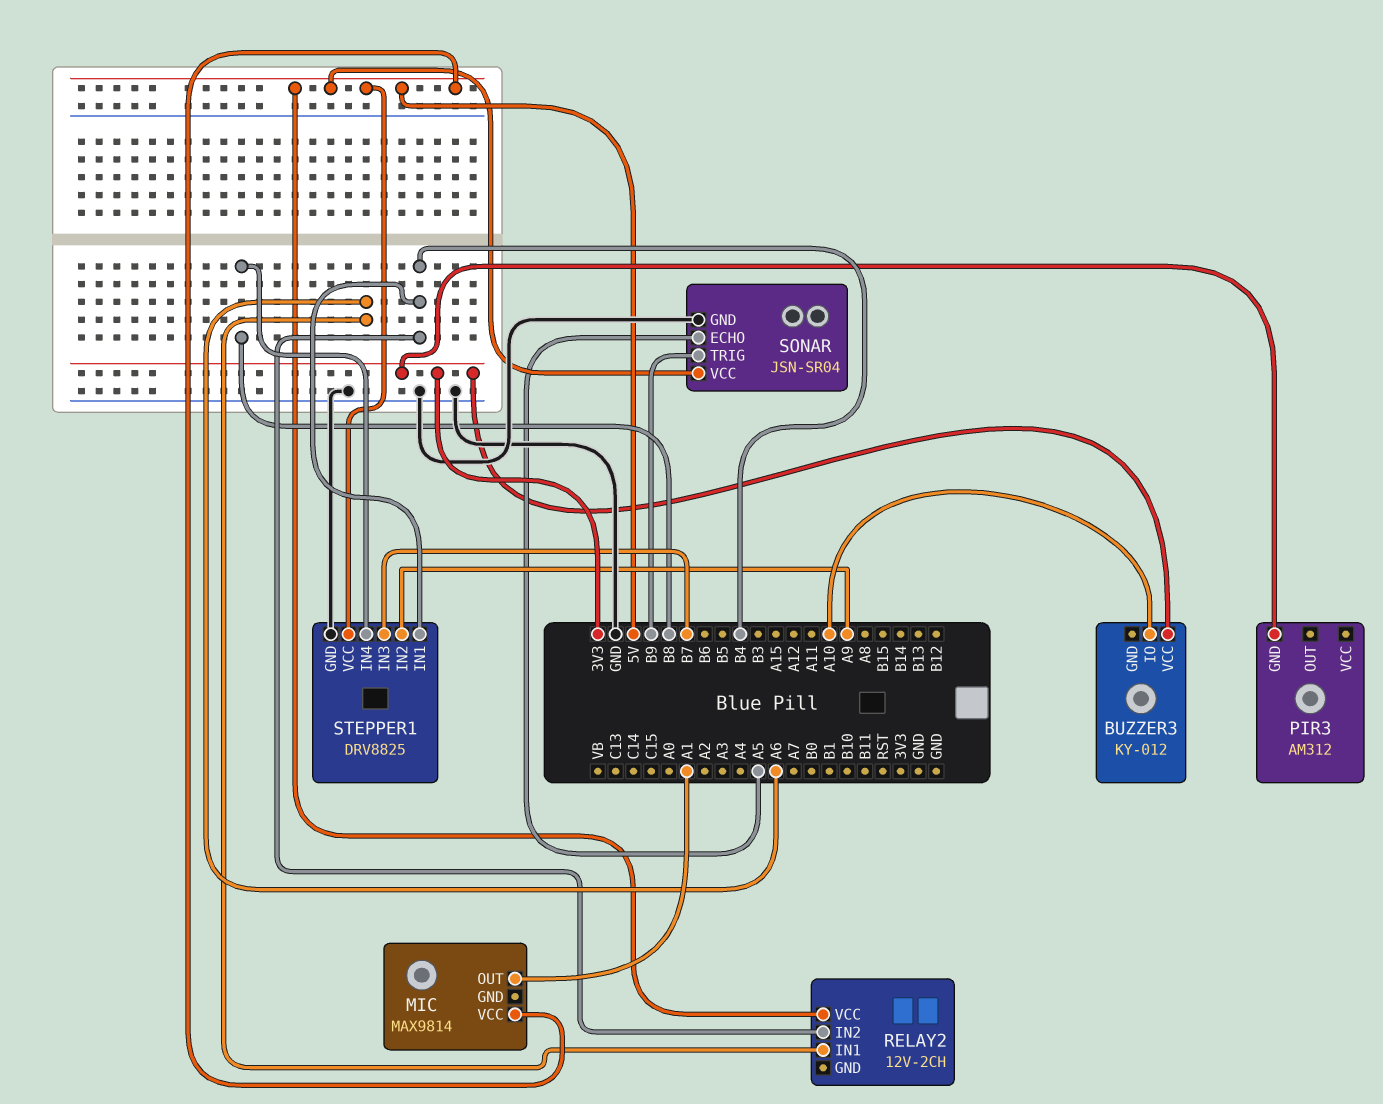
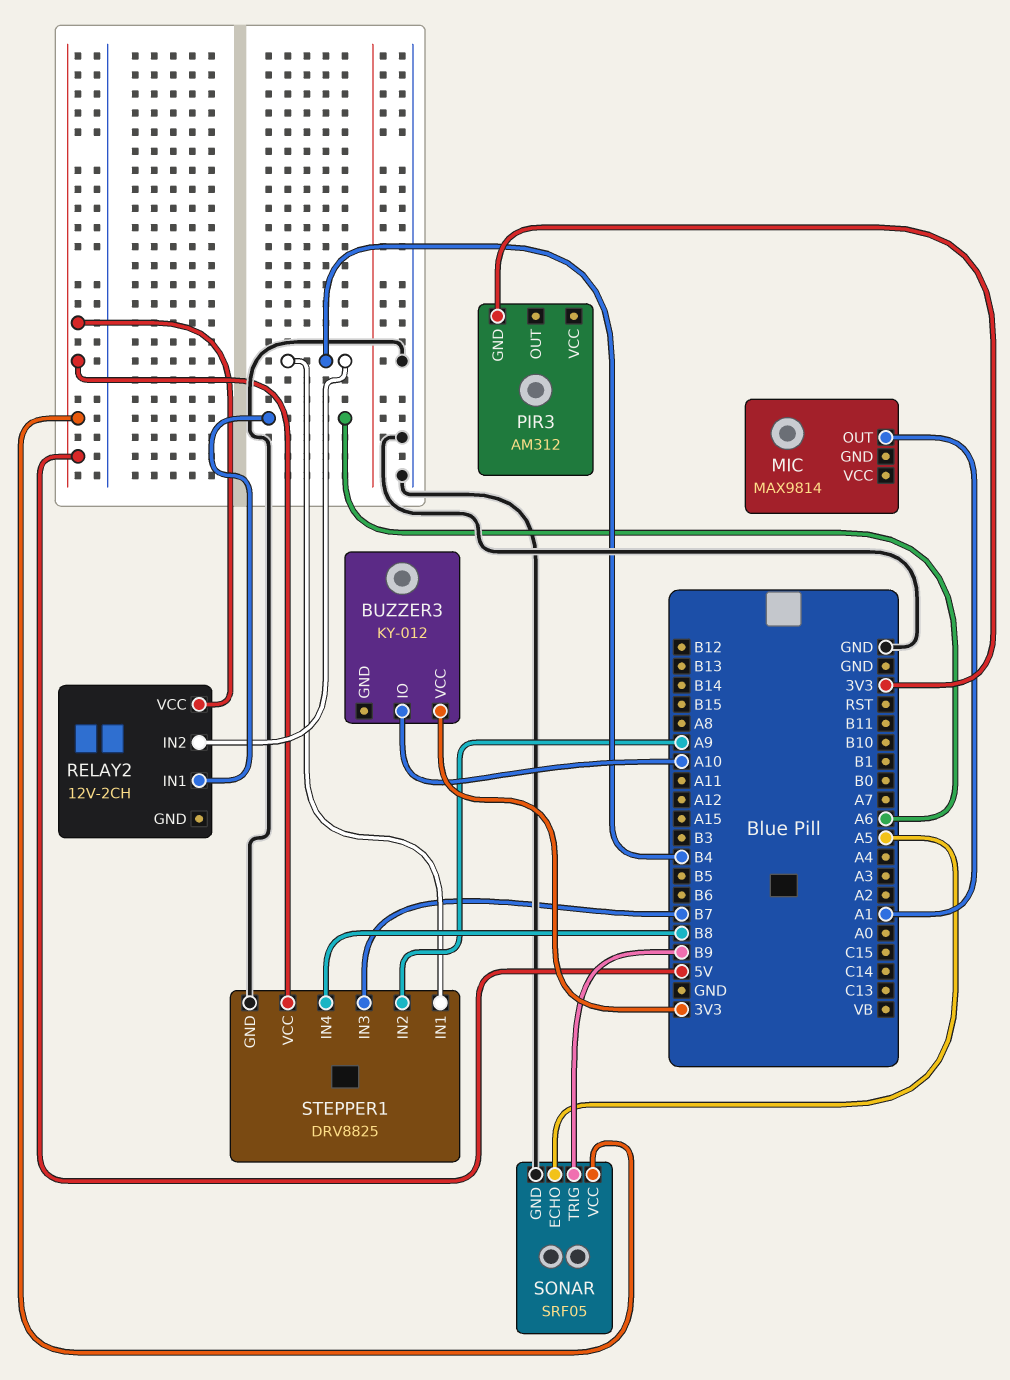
MIC pin VCC: 5V -> none
SONAR: JSN-SR04 -> SRF05

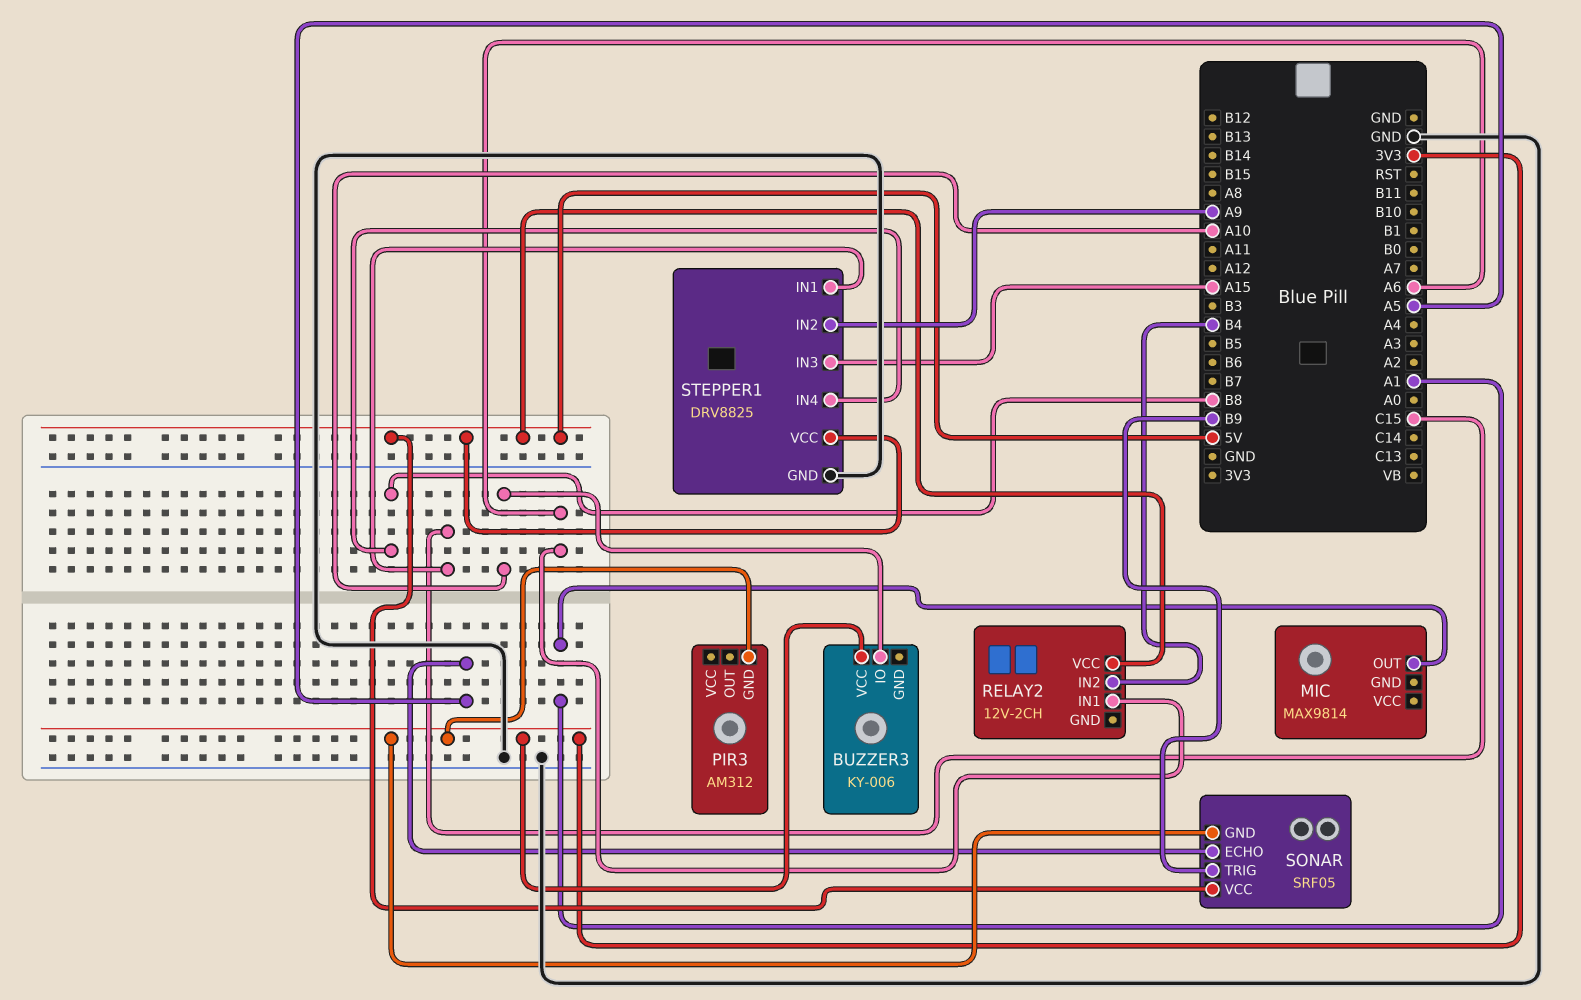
BUZZER3: KY-012 -> KY-006
SONAR pin GND: GND -> 3V3
STEPPER1 pin IN1: B4 -> C15
STEPPER1 pin IN3: B7 -> A15

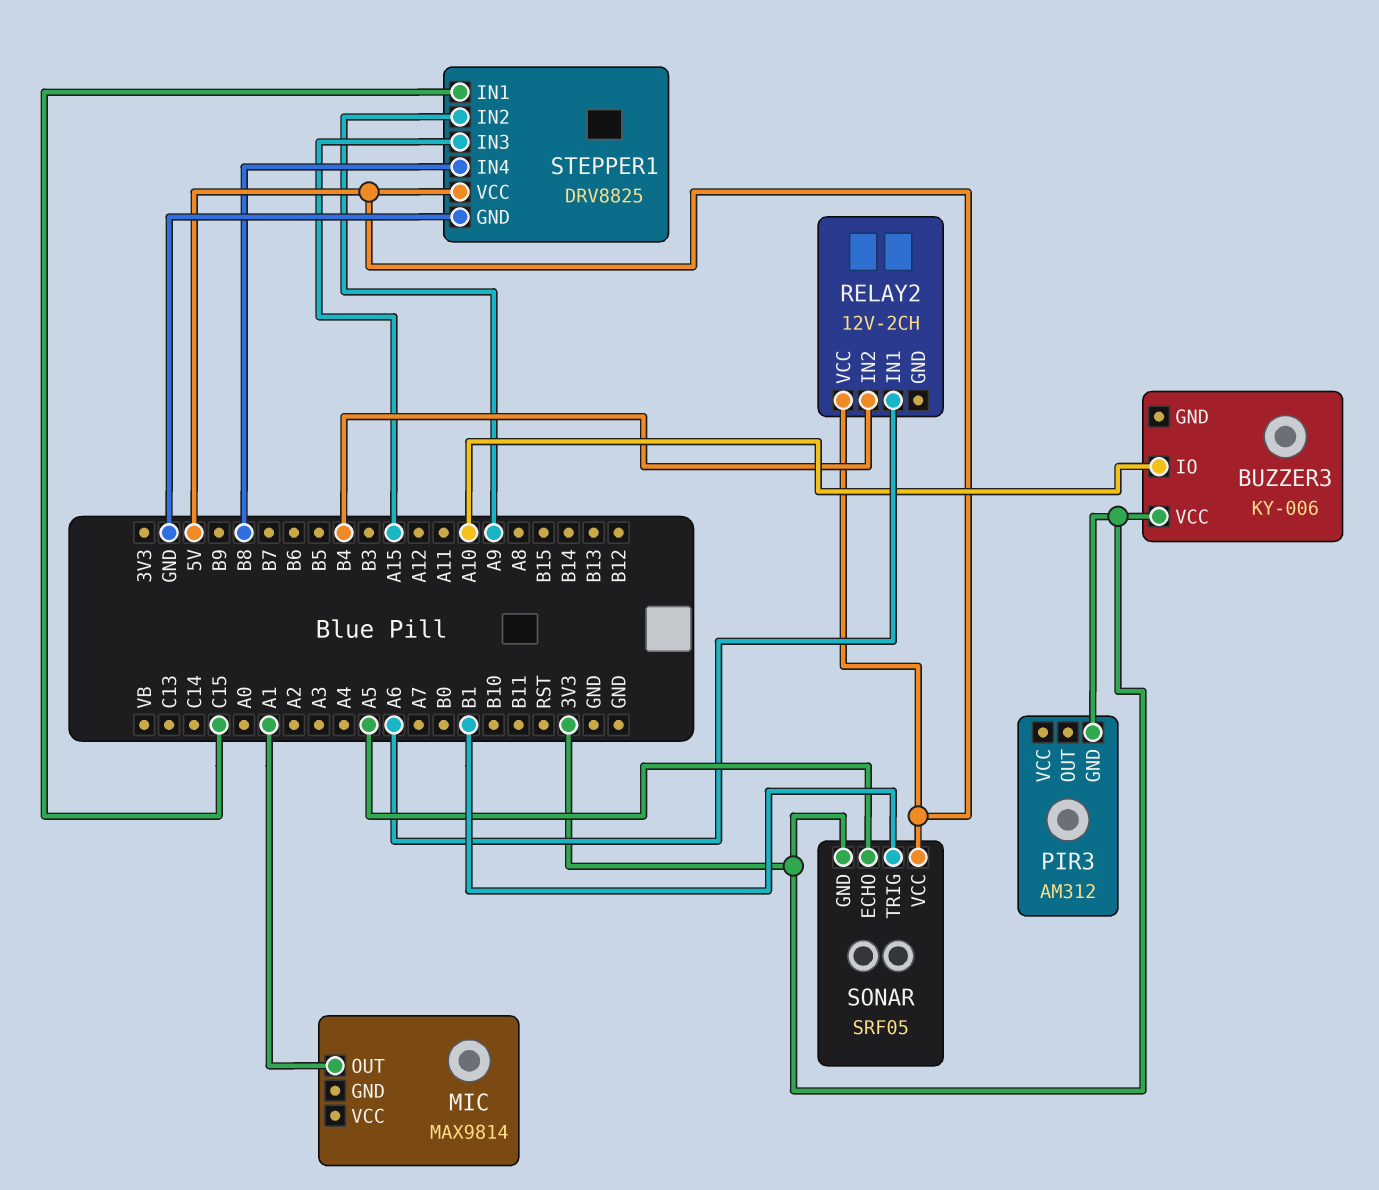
SONAR pin TRIG: B9 -> B1

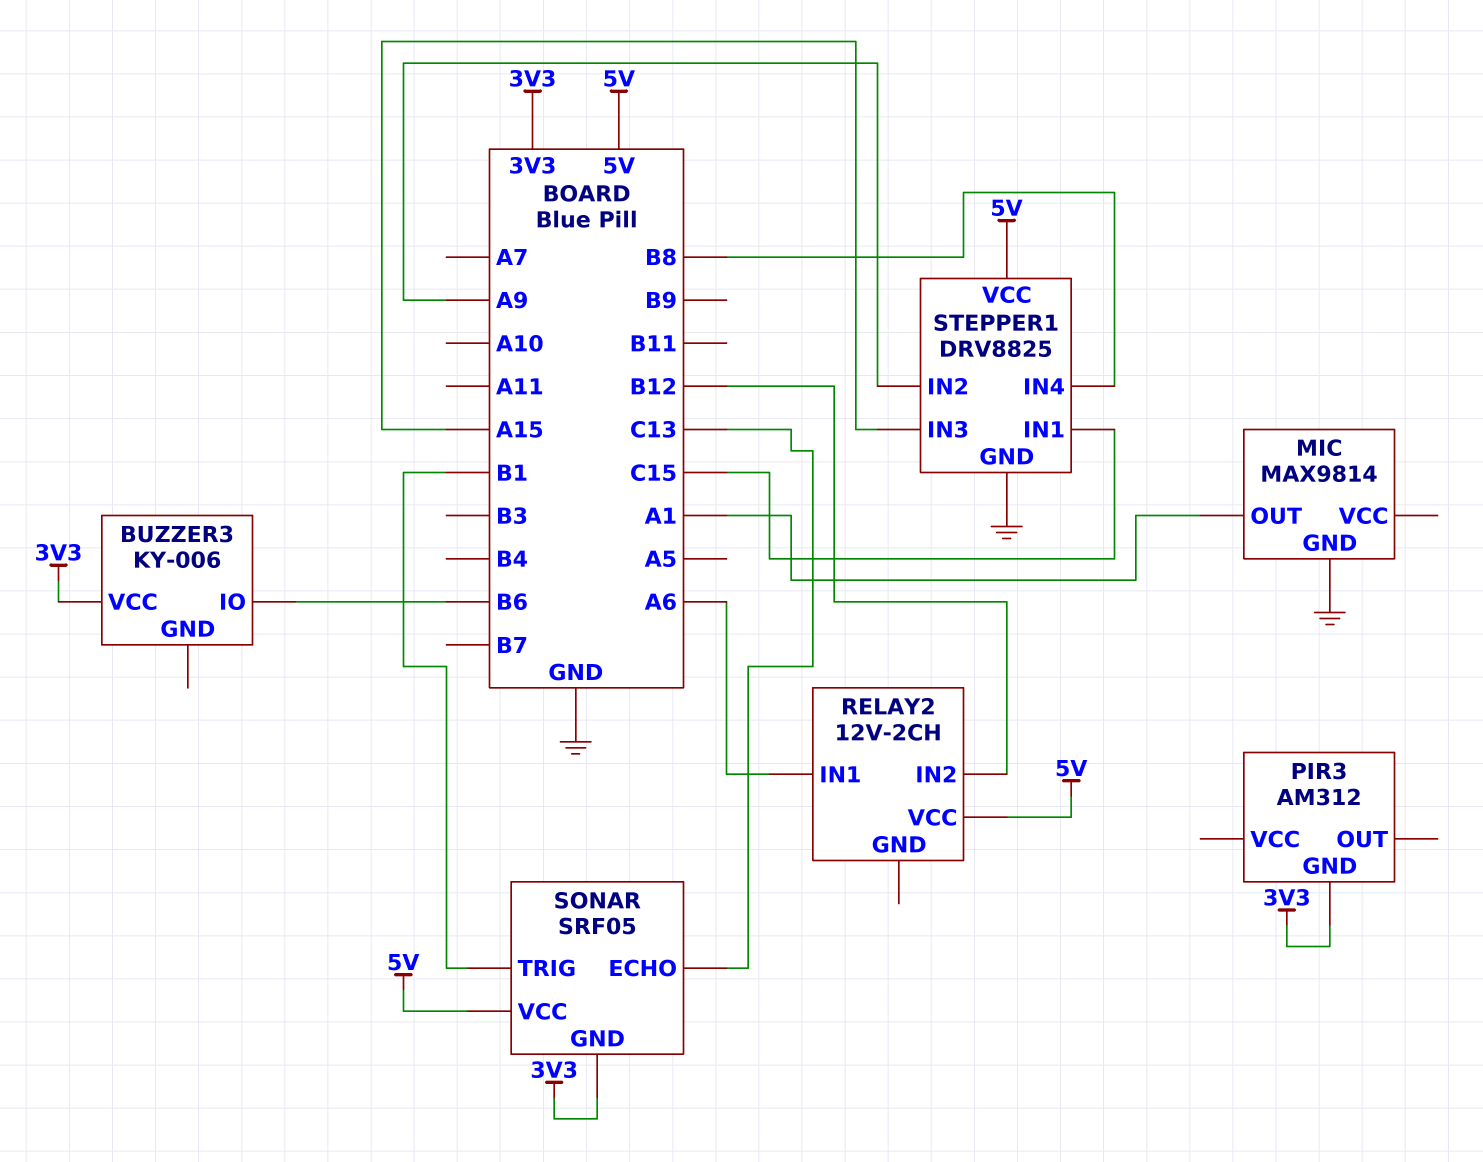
BUZZER3 pin IO: A10 -> B6
MIC pin GND: none -> GND
RELAY2 pin IN2: B4 -> B12
SONAR pin ECHO: A5 -> C13

